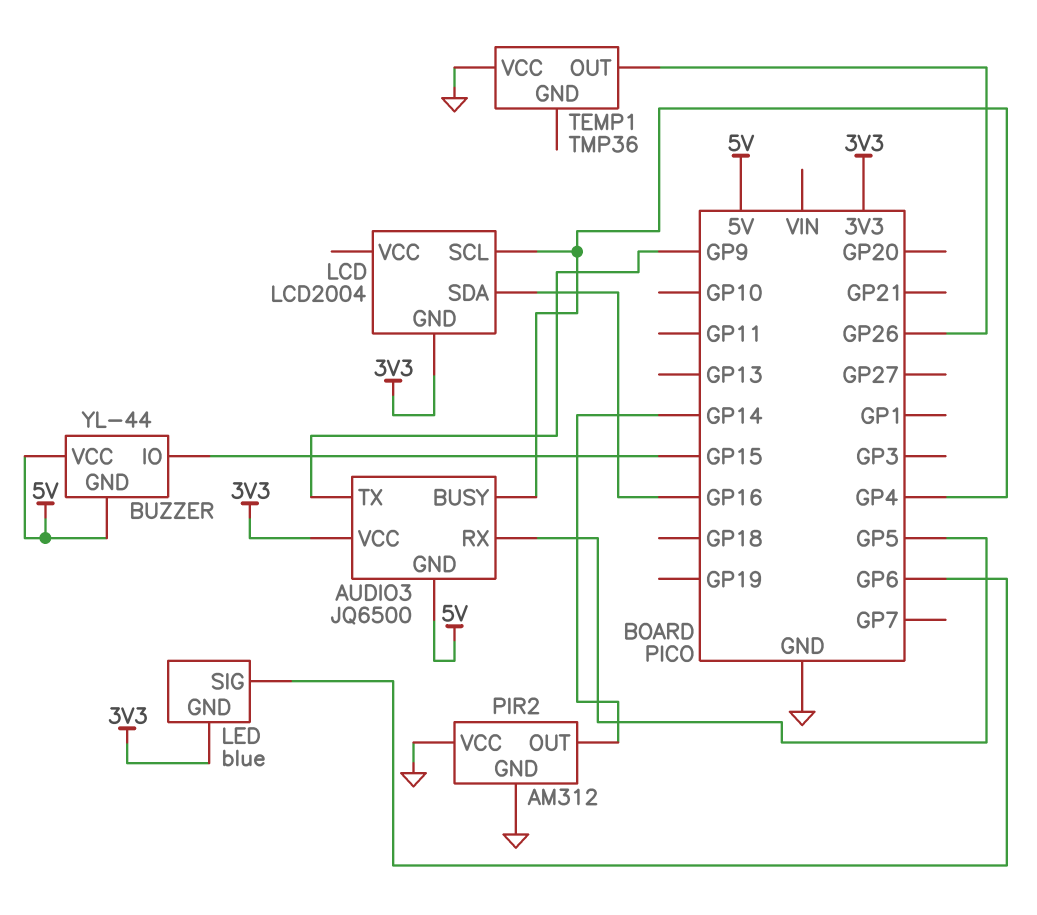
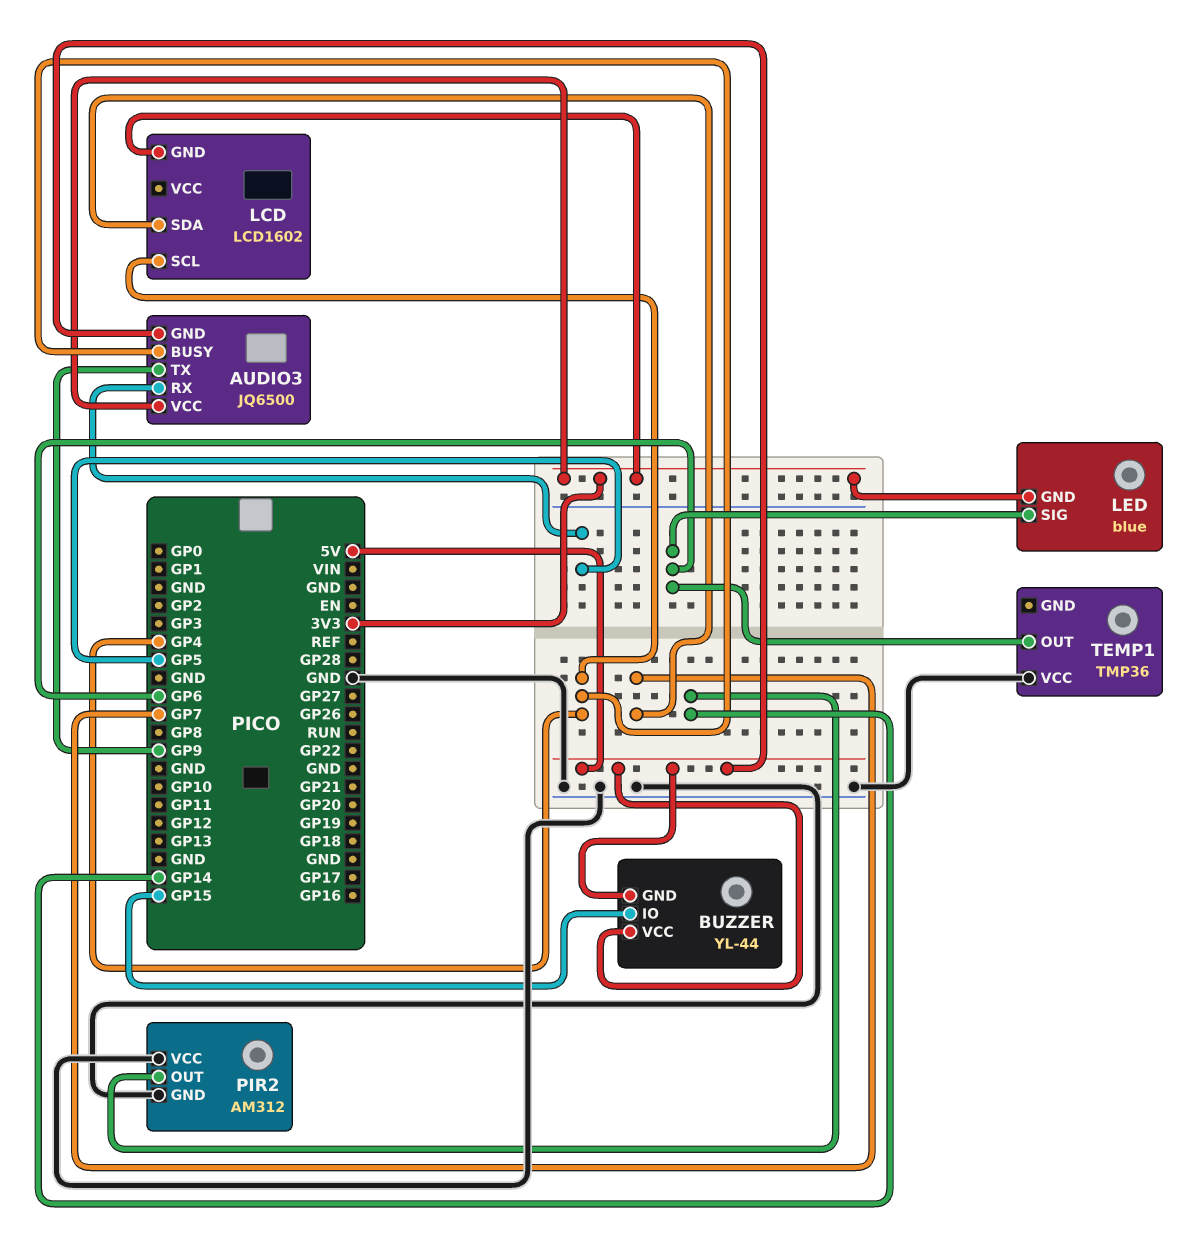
LCD: LCD2004 -> LCD1602
LCD pin SDA: GP16 -> GP7
TEMP1 pin OUT: GP26 -> GP6

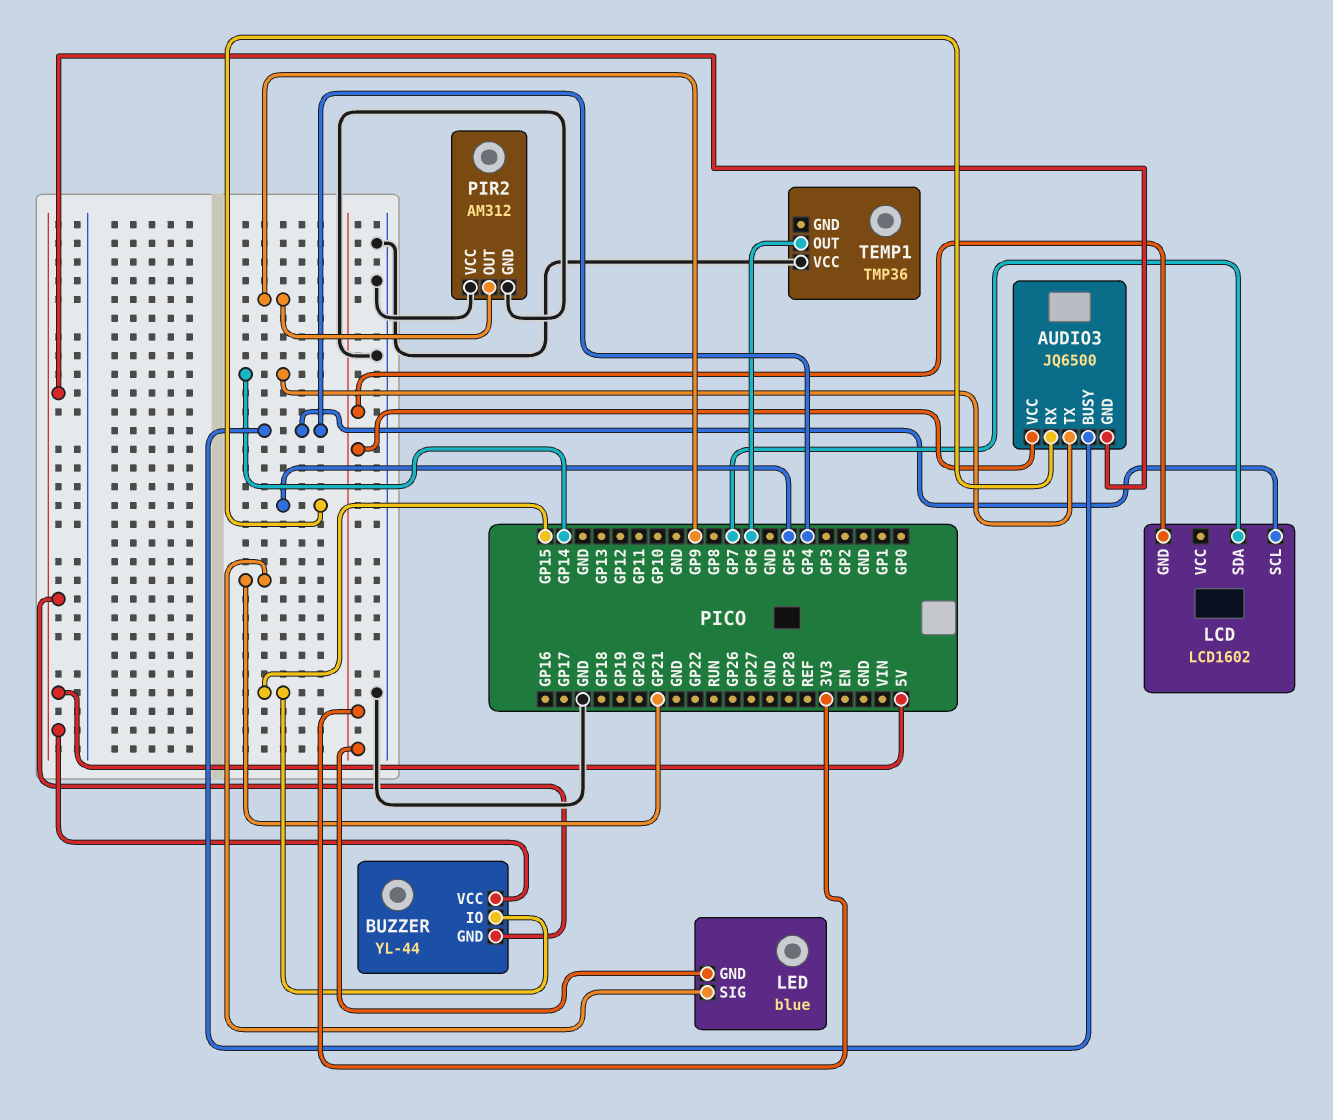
AUDIO3 pin TX: GP9 -> GP14
LED pin SIG: GP6 -> GP21
PIR2 pin OUT: GP14 -> GP9

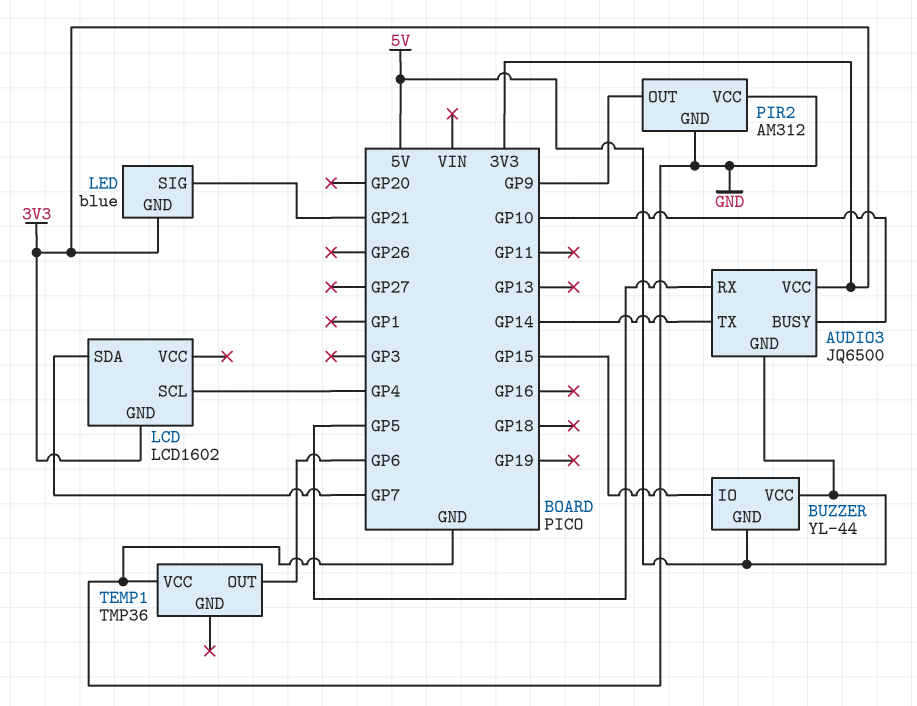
AUDIO3 pin BUSY: GP4 -> GP10

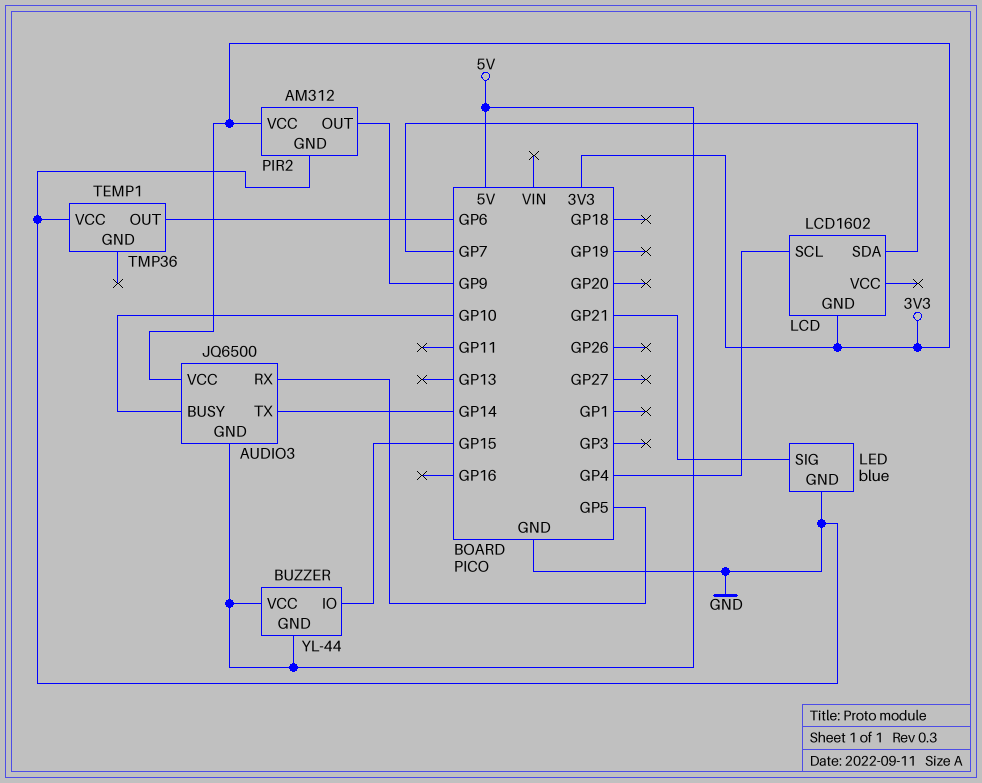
LED pin GND: 3V3 -> GND
PIR2 pin VCC: GND -> 3V3

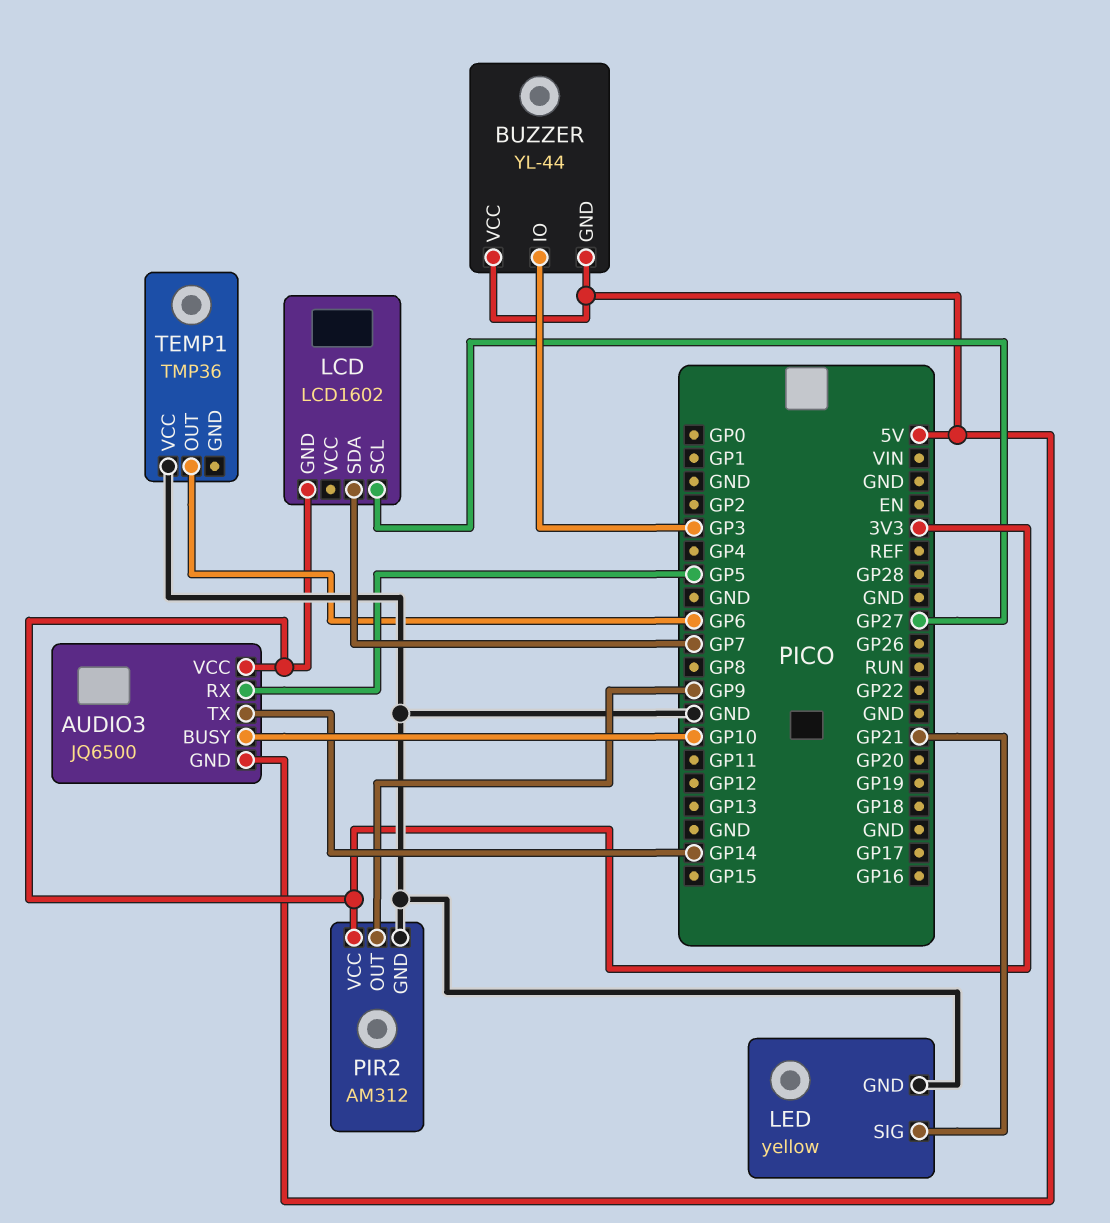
BUZZER pin IO: GP15 -> GP3
LCD pin SCL: GP4 -> GP27
LED: blue -> yellow

